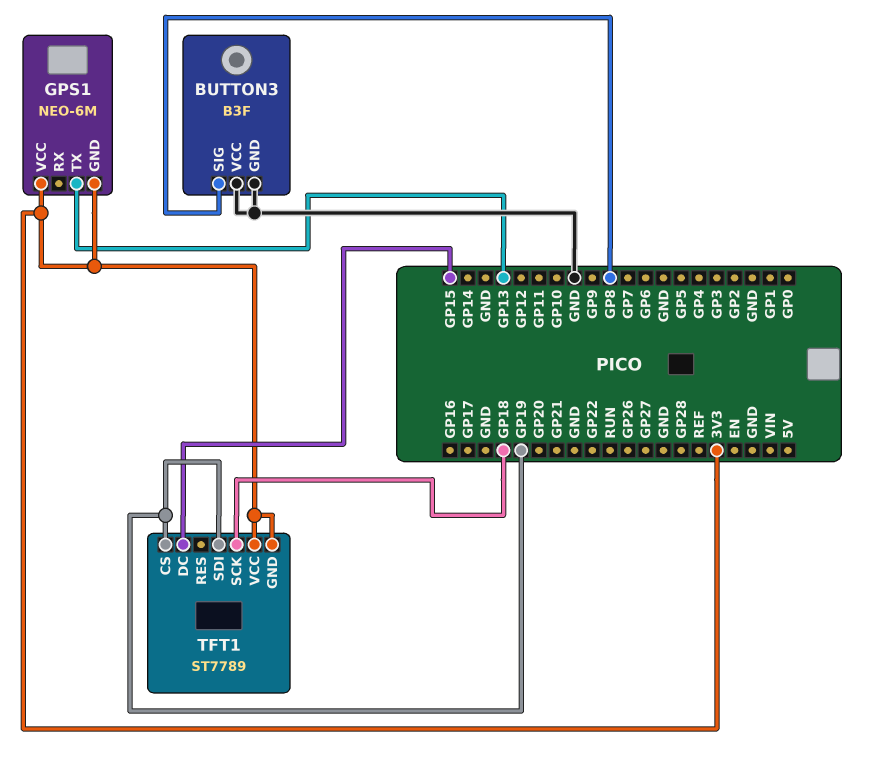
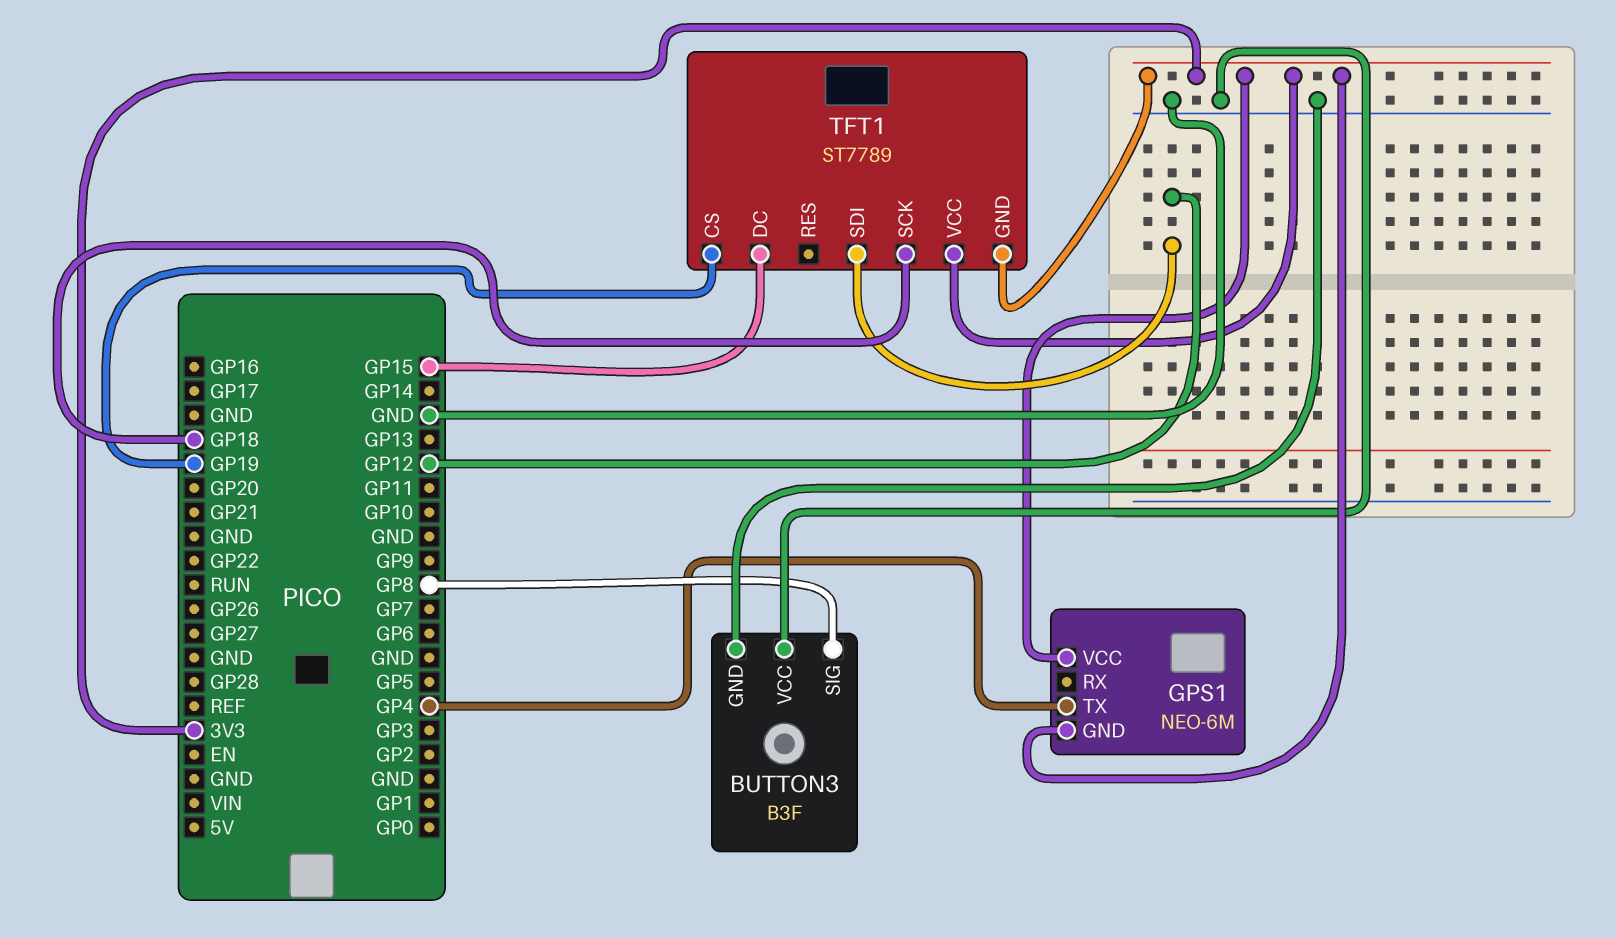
GPS1 pin TX: GP13 -> GP4
TFT1 pin SDI: GP19 -> GP12

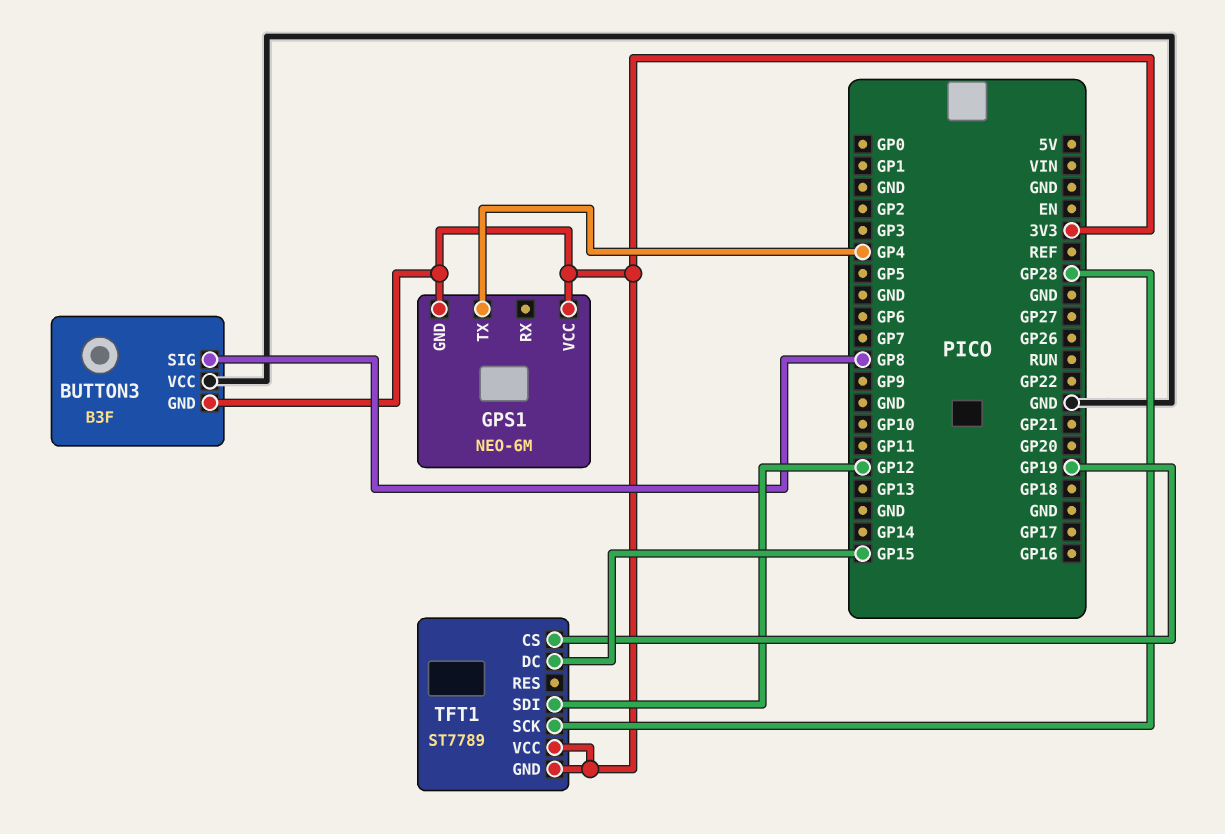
BUTTON3 pin GND: GND -> 3V3
TFT1 pin SCK: GP18 -> GP28

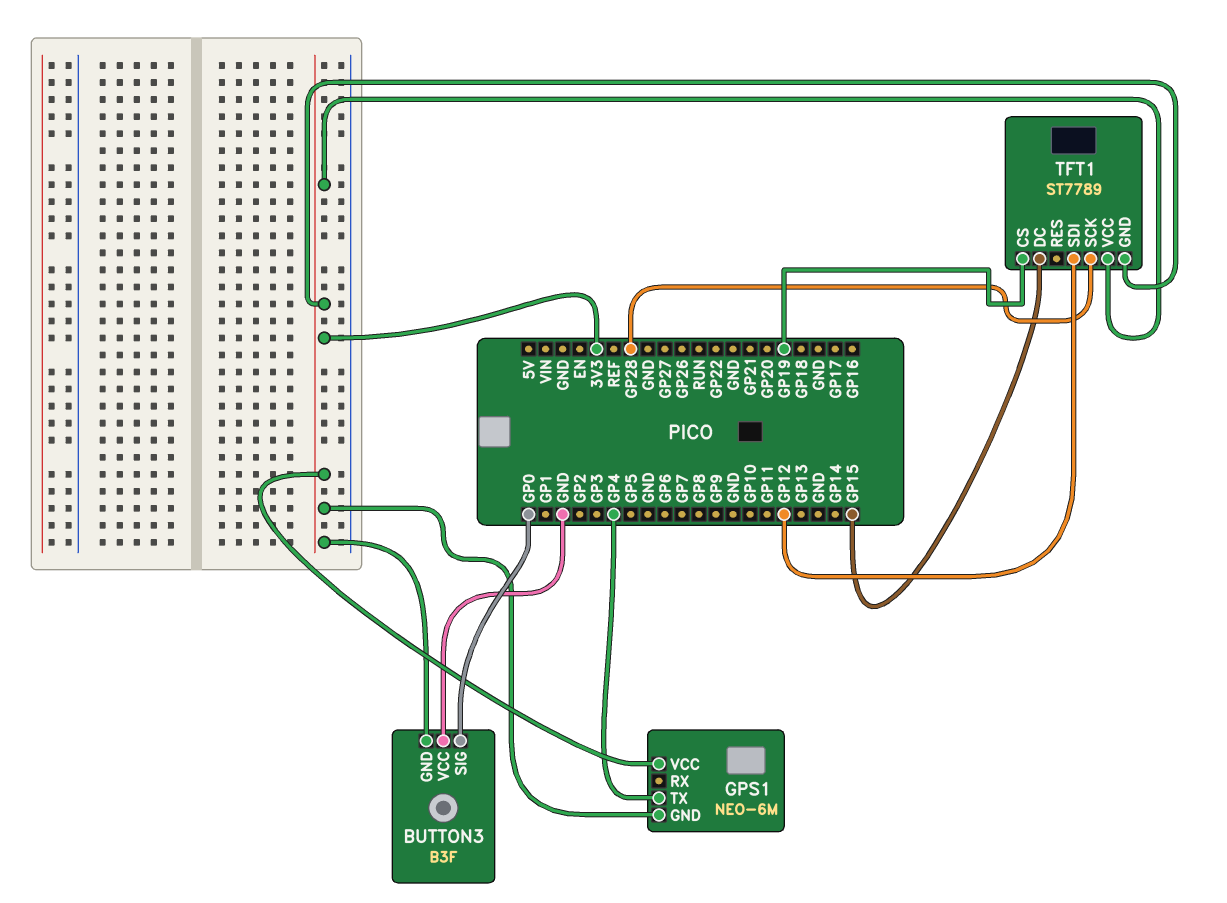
BUTTON3 pin SIG: GP8 -> GP0

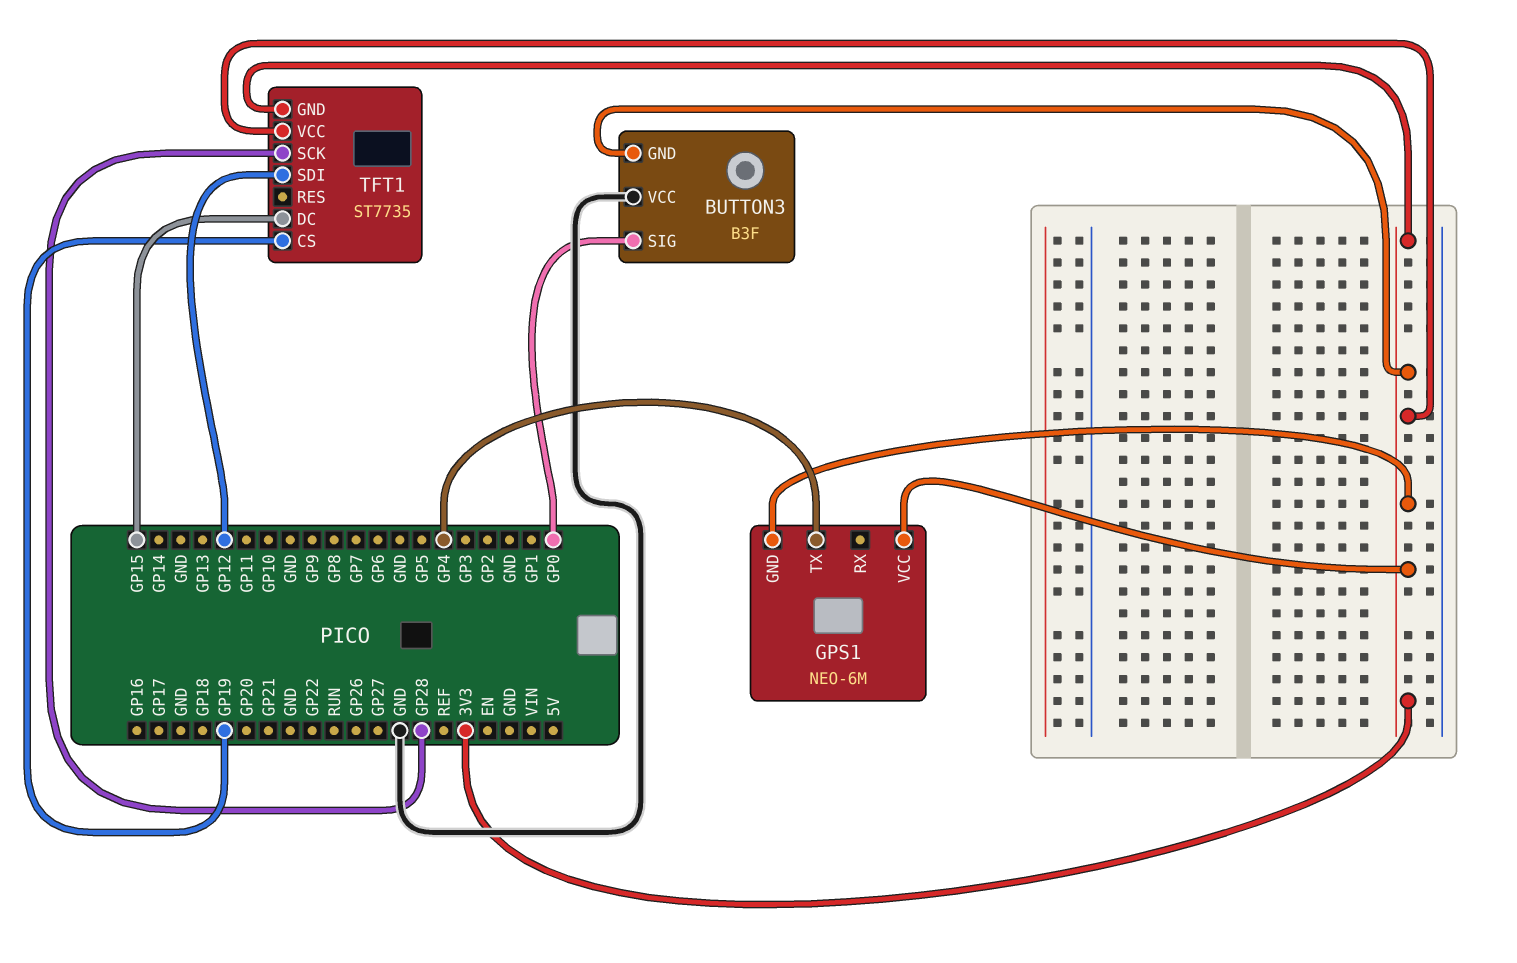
TFT1: ST7789 -> ST7735

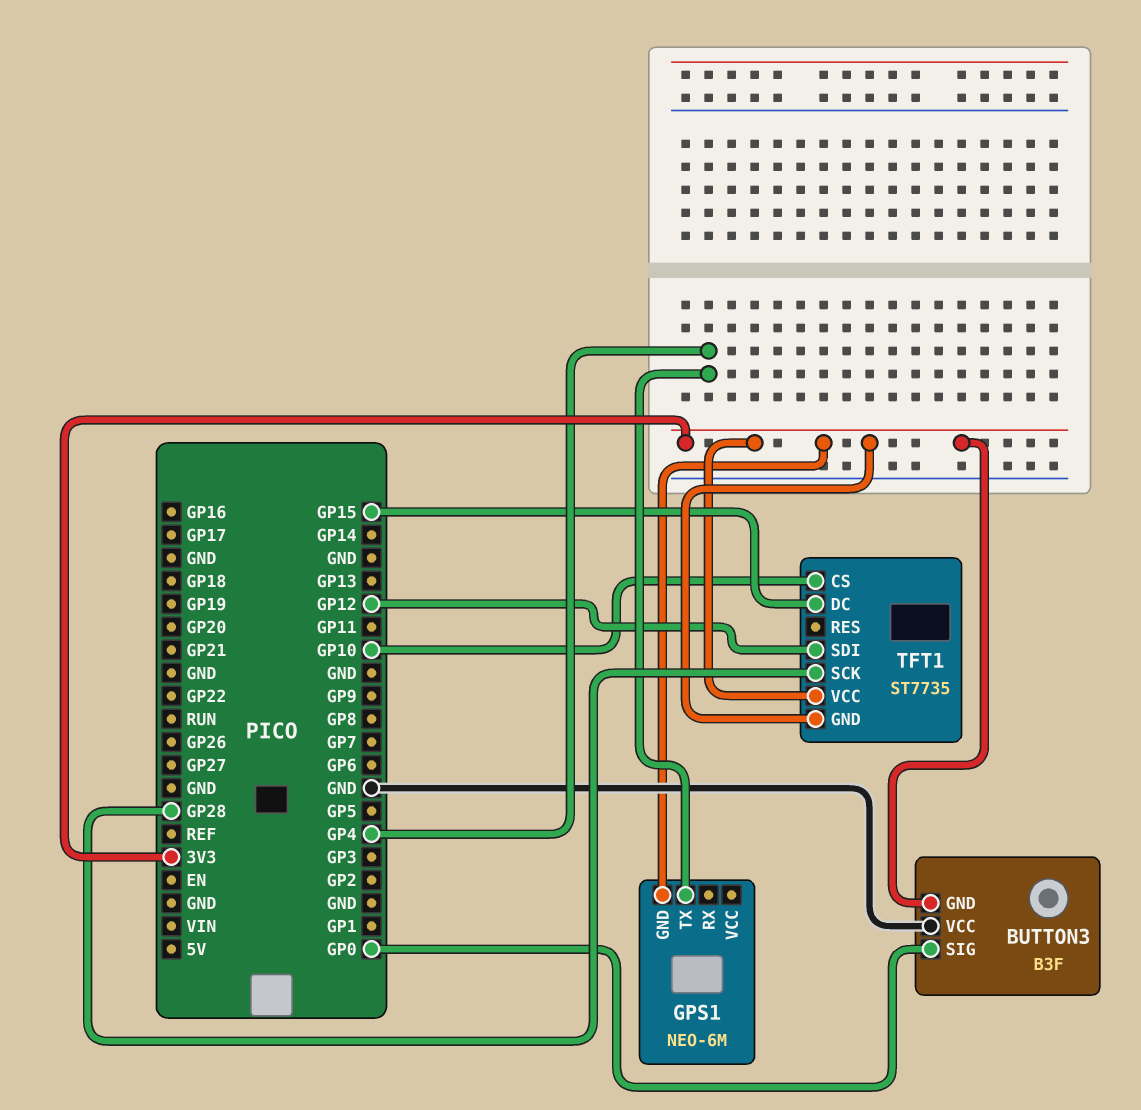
GPS1 pin VCC: 3V3 -> none
TFT1 pin CS: GP19 -> GP10

